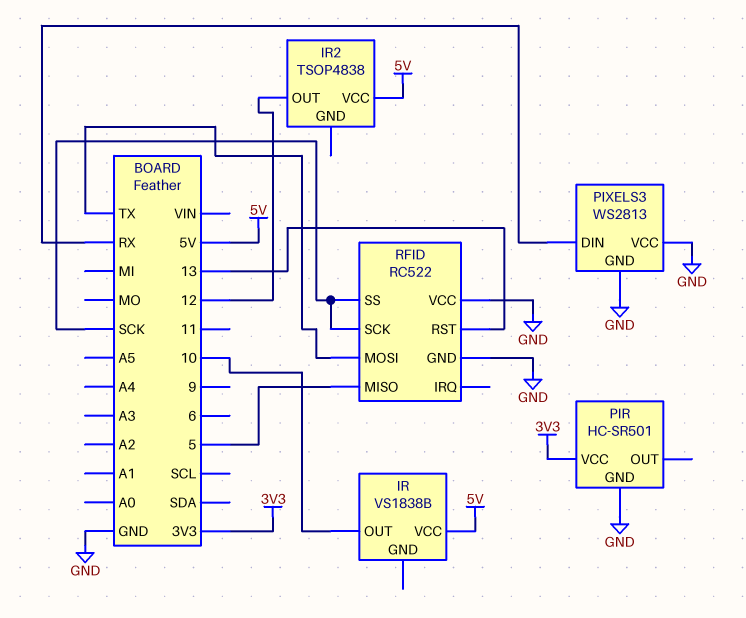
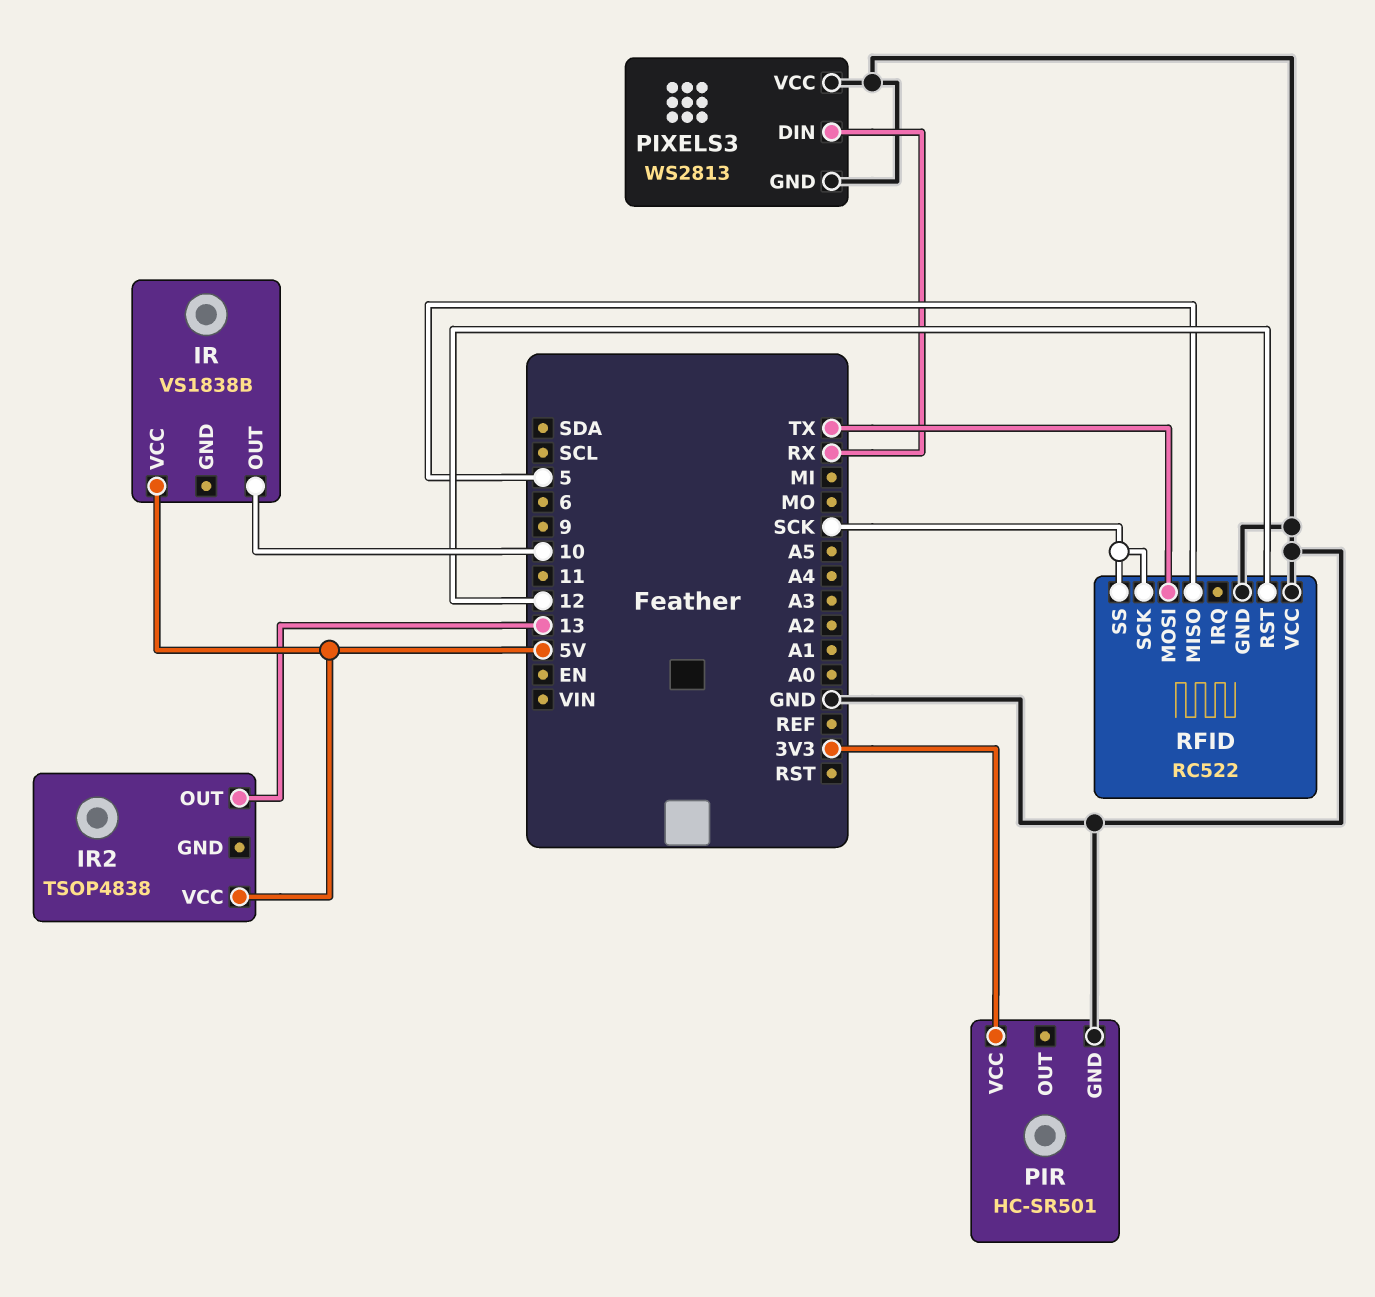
IR2 pin OUT: 12 -> 13
RFID pin RST: 13 -> 12

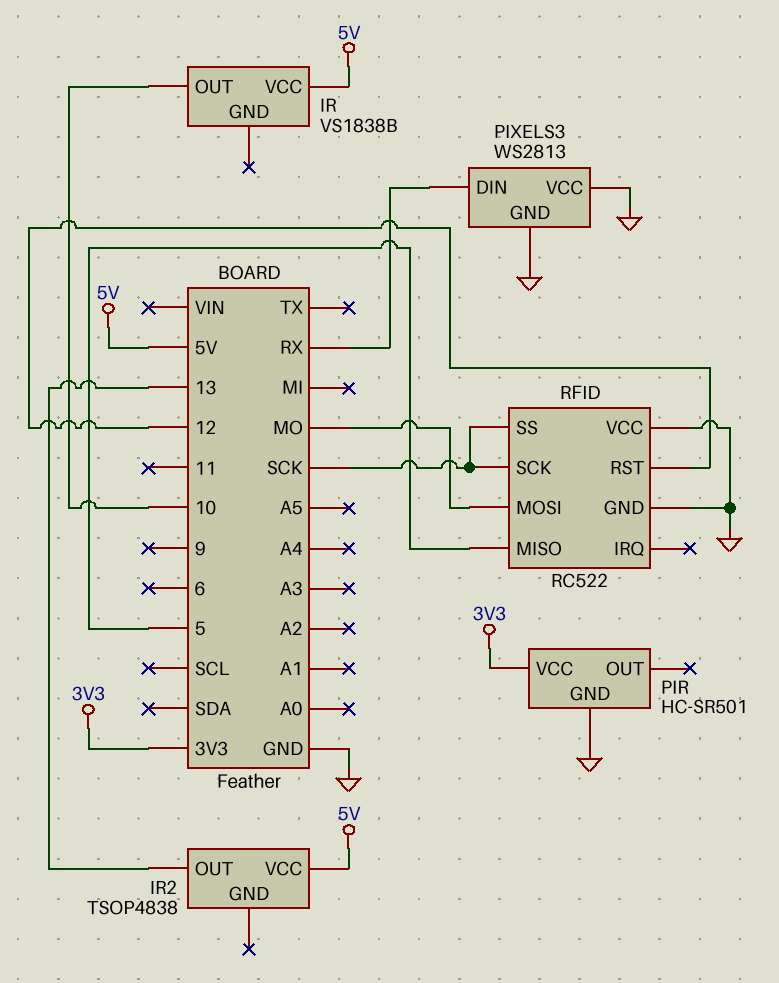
RFID pin MOSI: TX -> MO

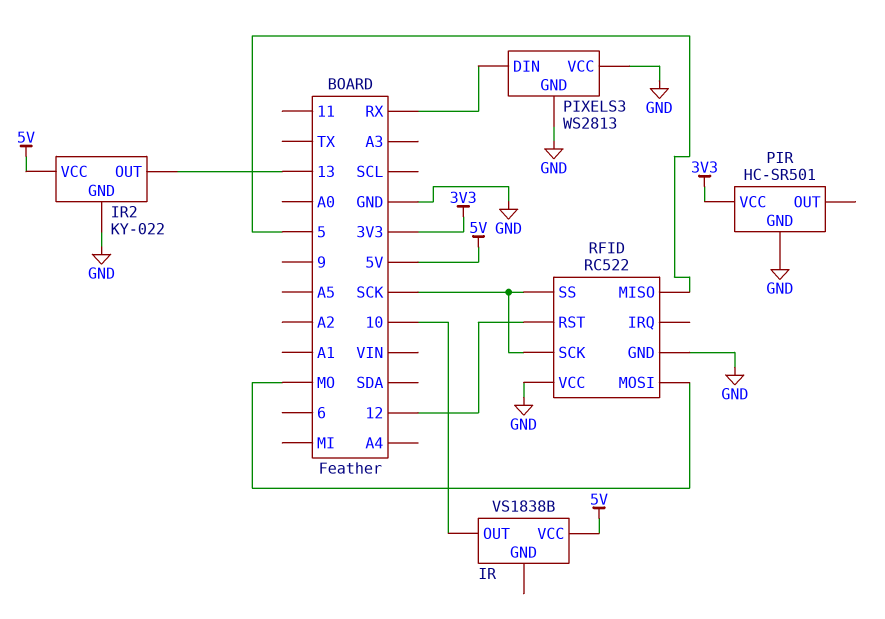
IR2: TSOP4838 -> KY-022
IR2 pin GND: none -> GND

